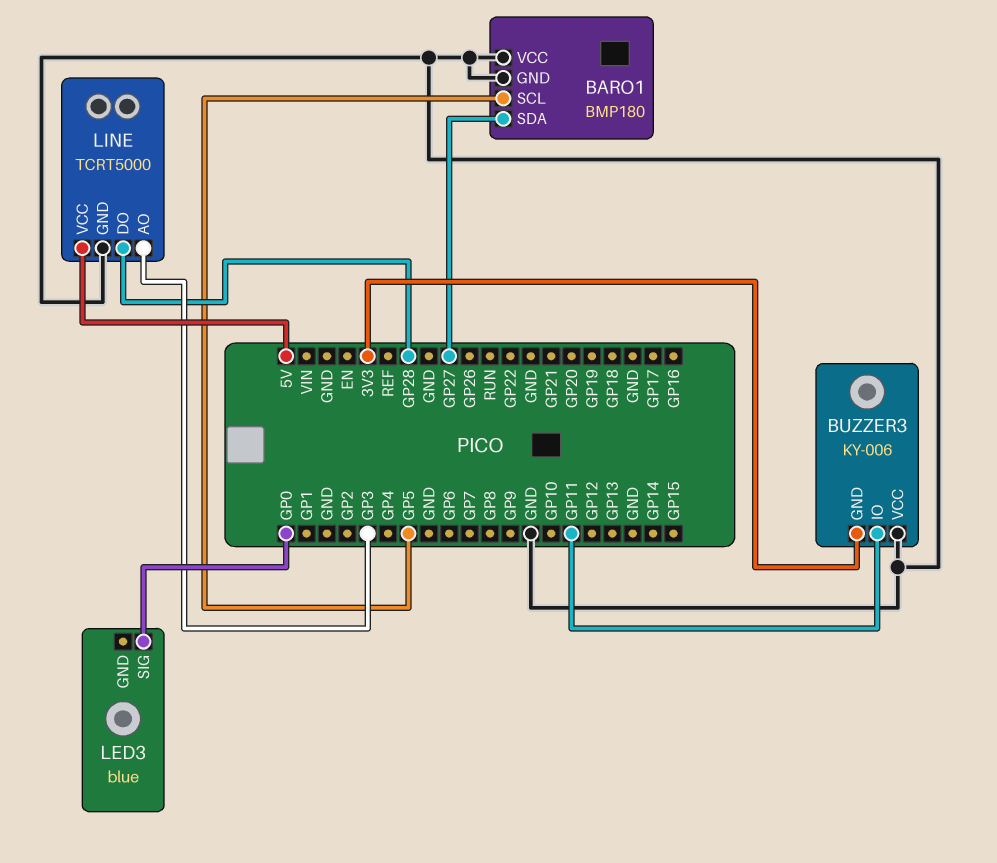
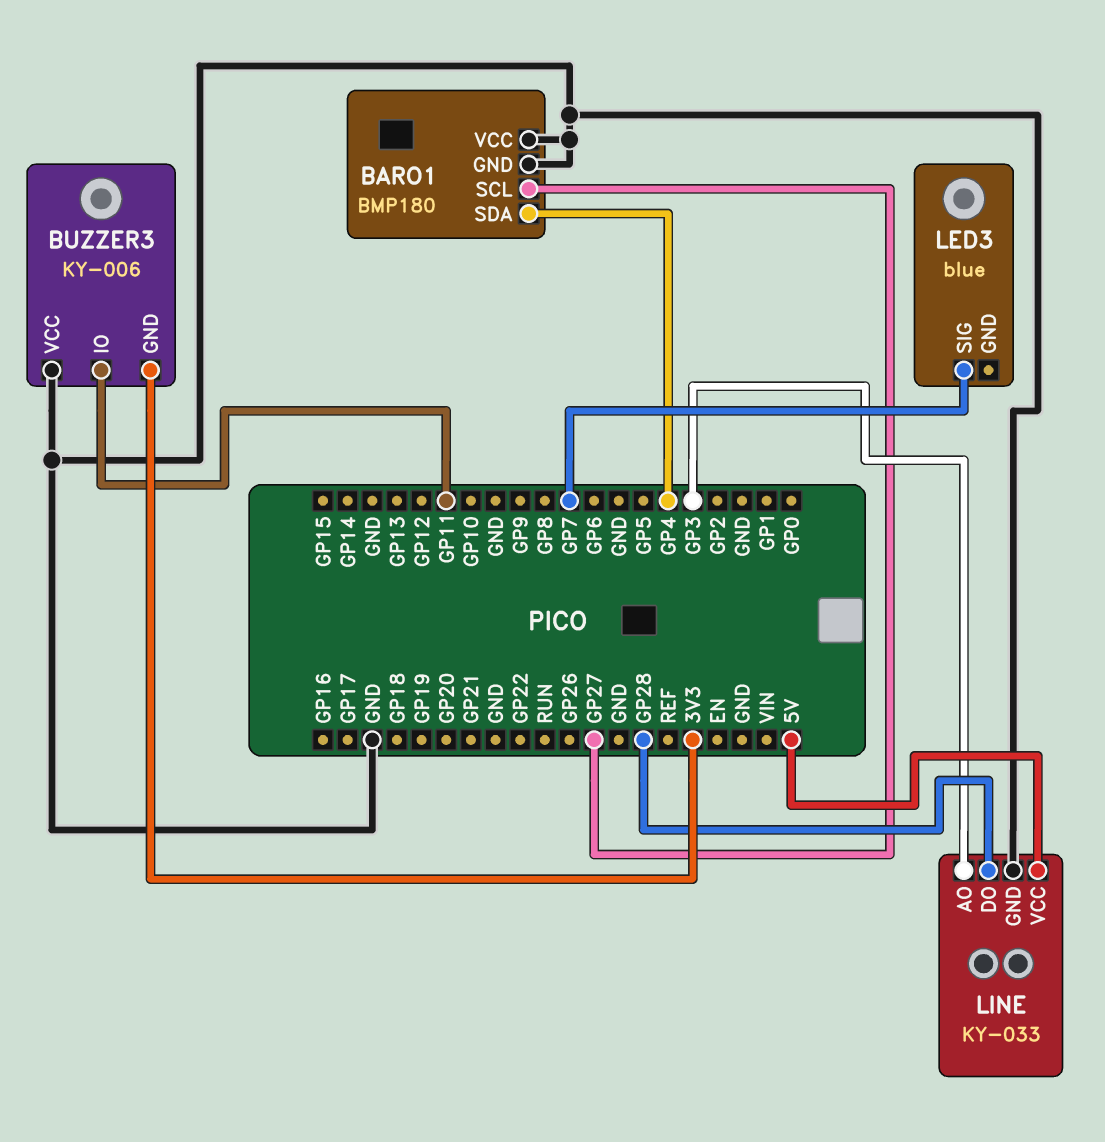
BARO1 pin SCL: GP5 -> GP27
BARO1 pin SDA: GP27 -> GP4
LED3 pin SIG: GP0 -> GP7
LINE: TCRT5000 -> KY-033

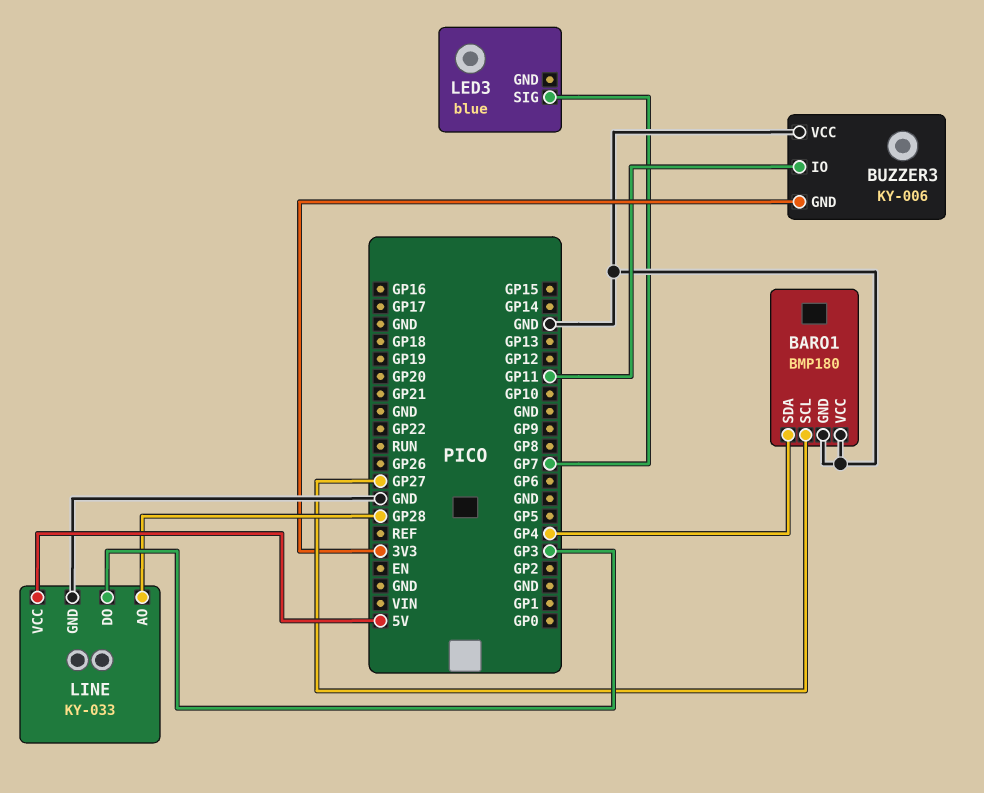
LINE pin AO: GP3 -> GP28
LINE pin DO: GP28 -> GP3

